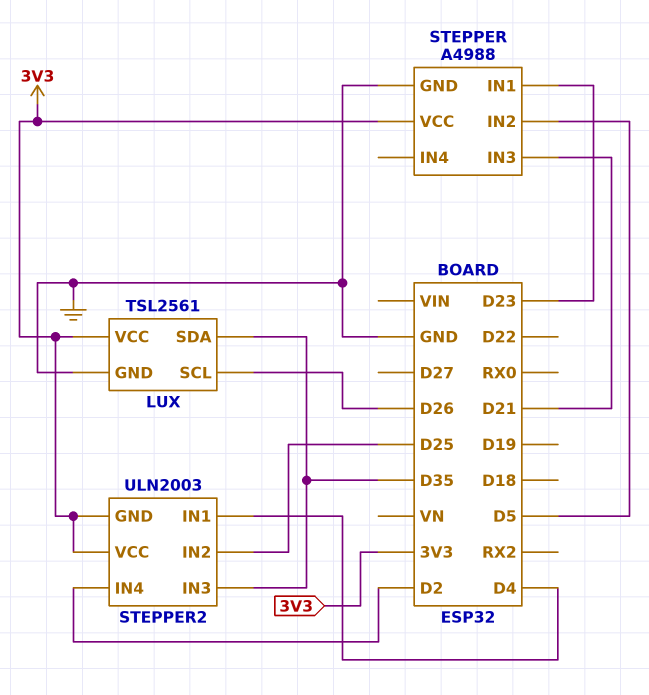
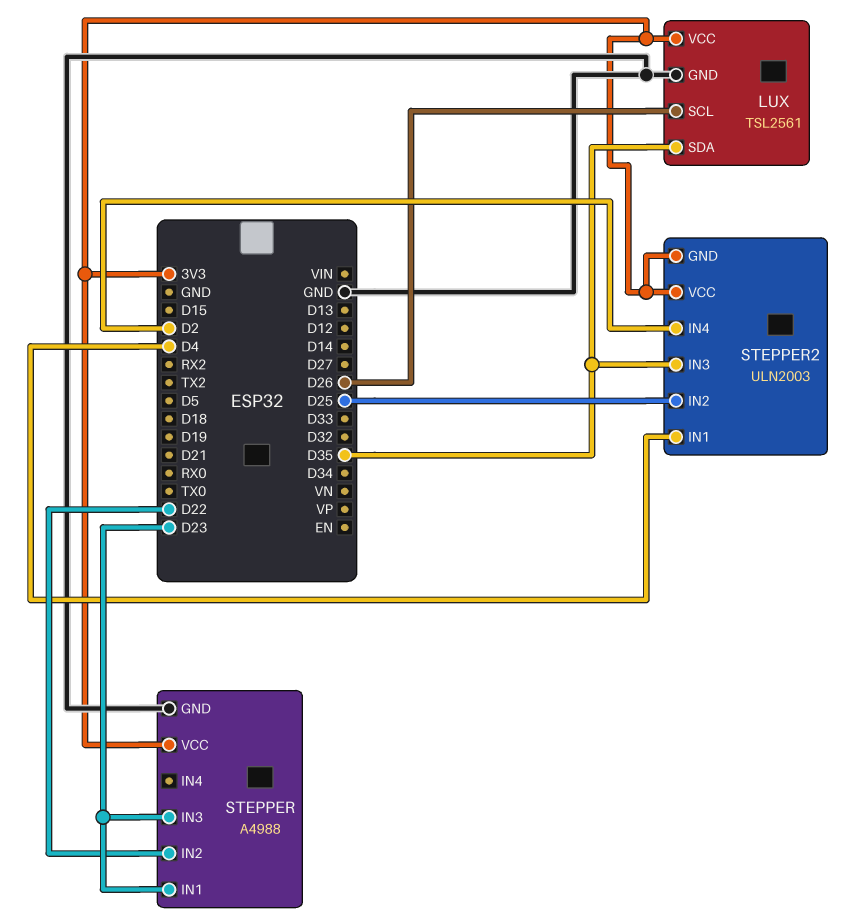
STEPPER pin IN2: D5 -> D22
STEPPER pin IN3: D21 -> D23

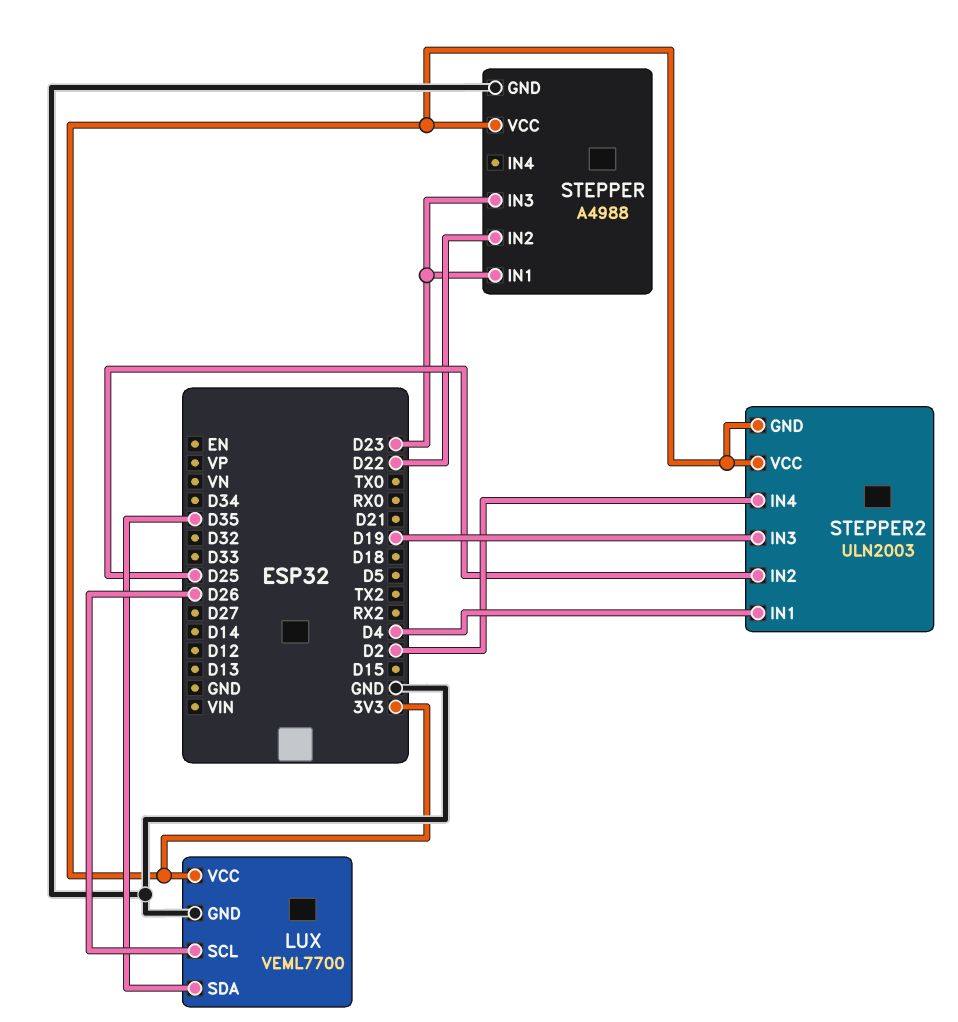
LUX: TSL2561 -> VEML7700
STEPPER2 pin IN3: D35 -> D19

